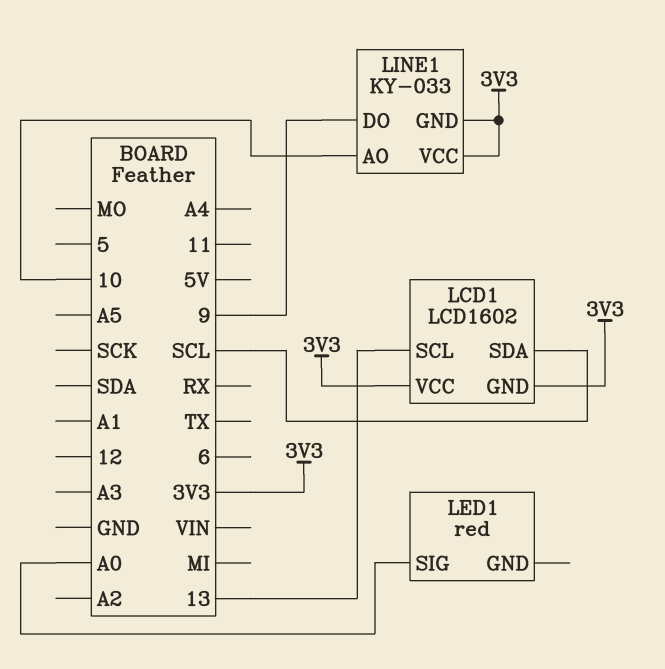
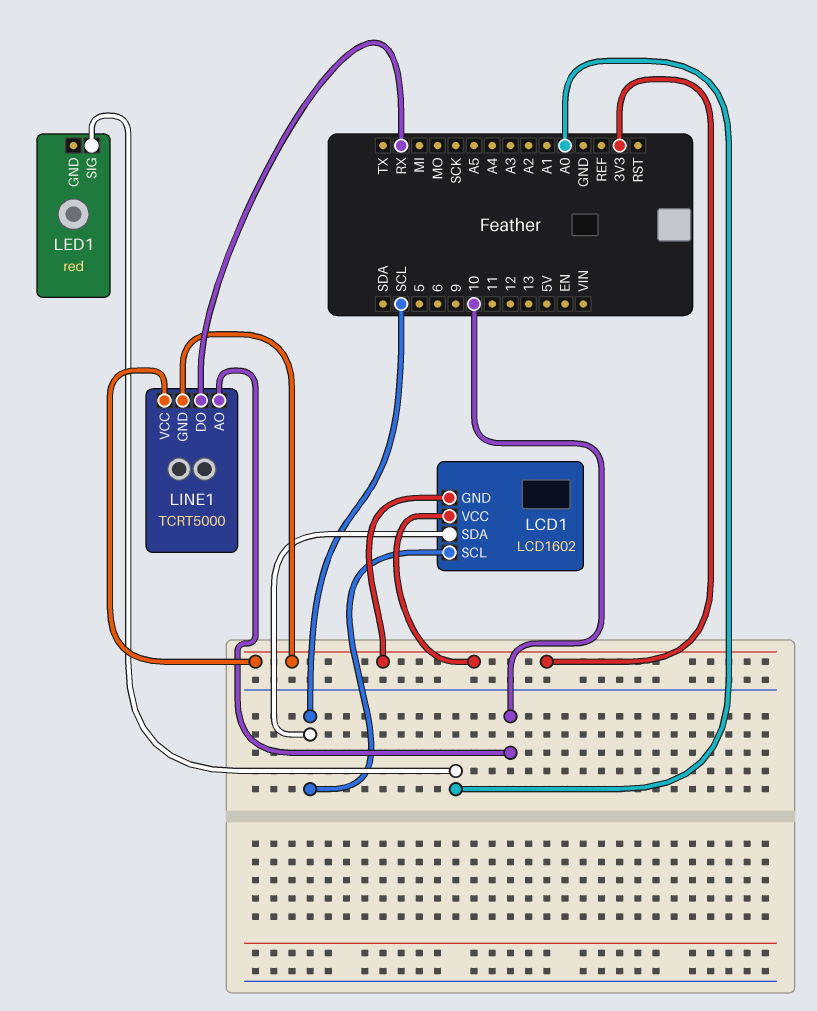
LCD1 pin SCL: 13 -> SCL
LINE1: KY-033 -> TCRT5000
LINE1 pin DO: 9 -> RX

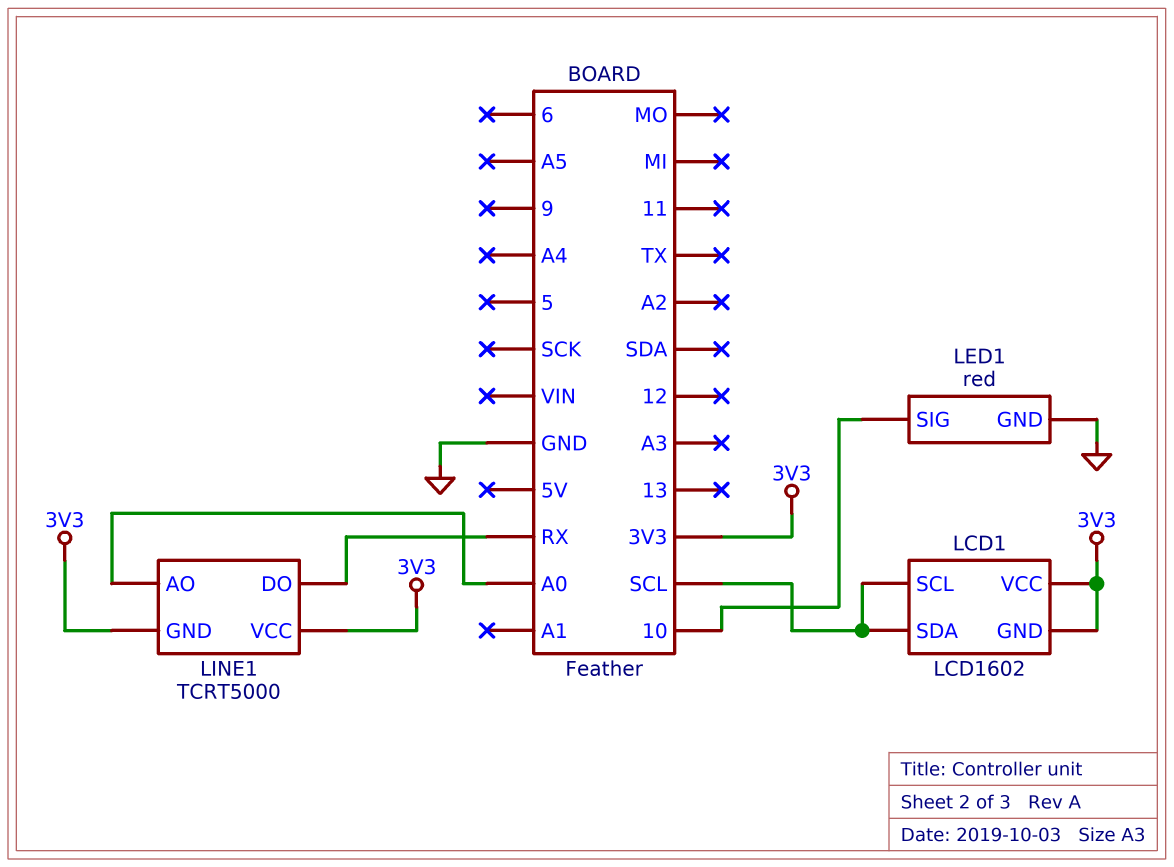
LED1 pin GND: none -> GND
LED1 pin SIG: A0 -> 10
LINE1 pin AO: 10 -> A0

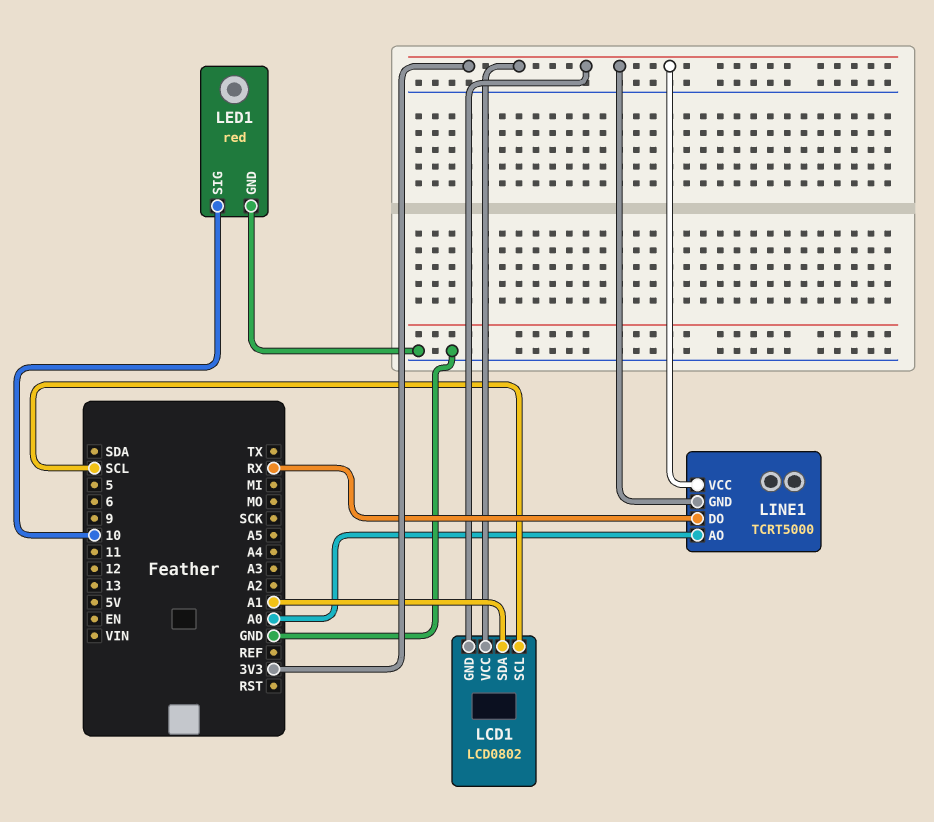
LCD1: LCD1602 -> LCD0802
LCD1 pin SDA: SCL -> A1

